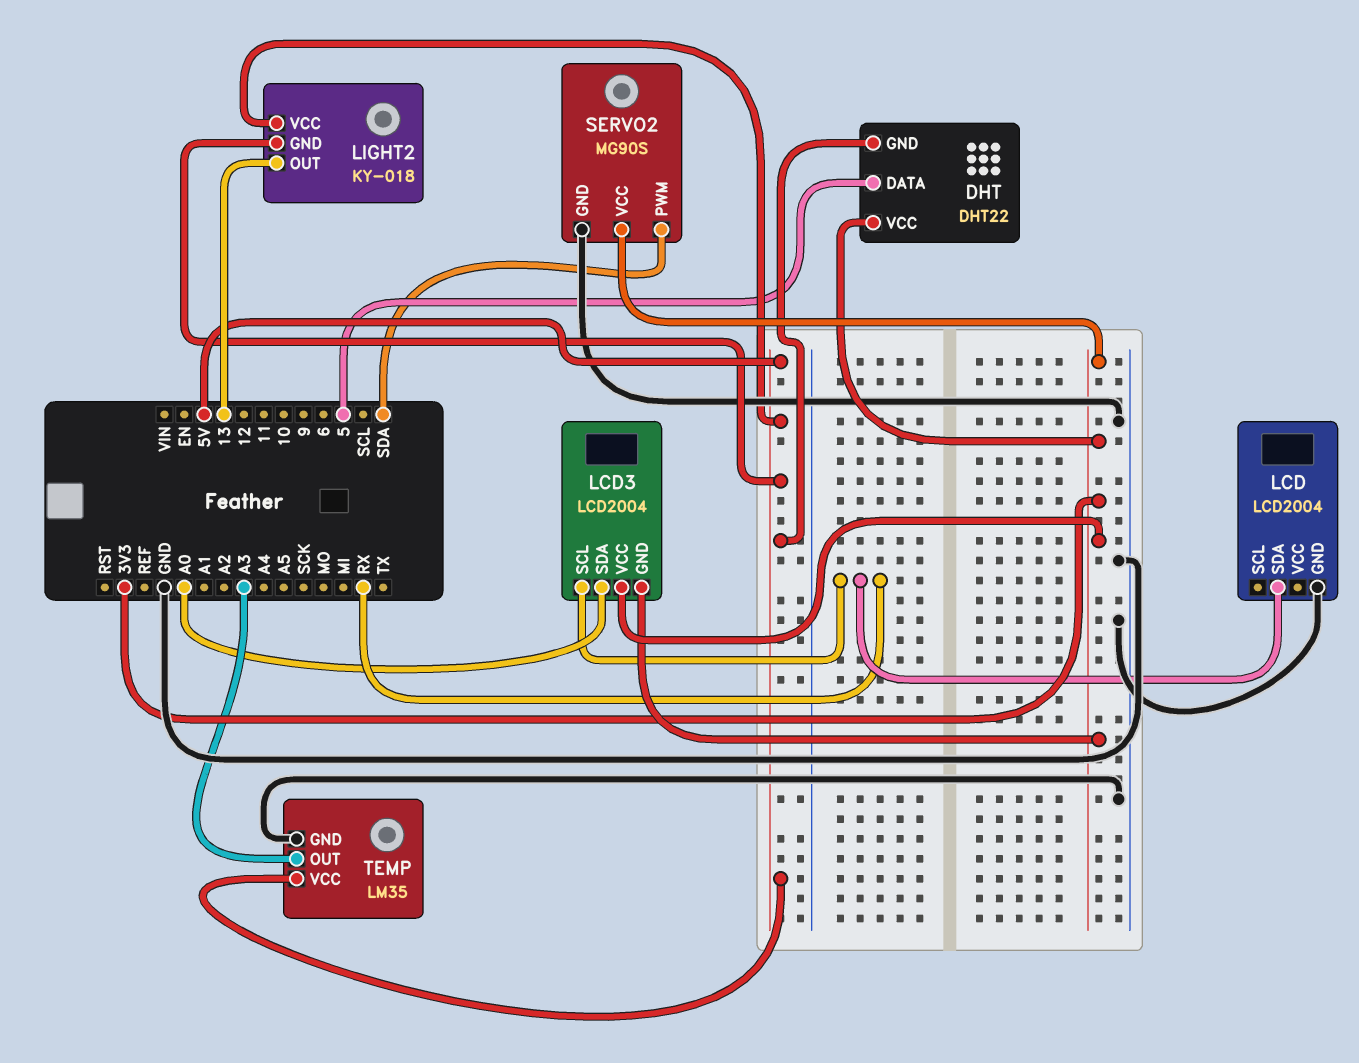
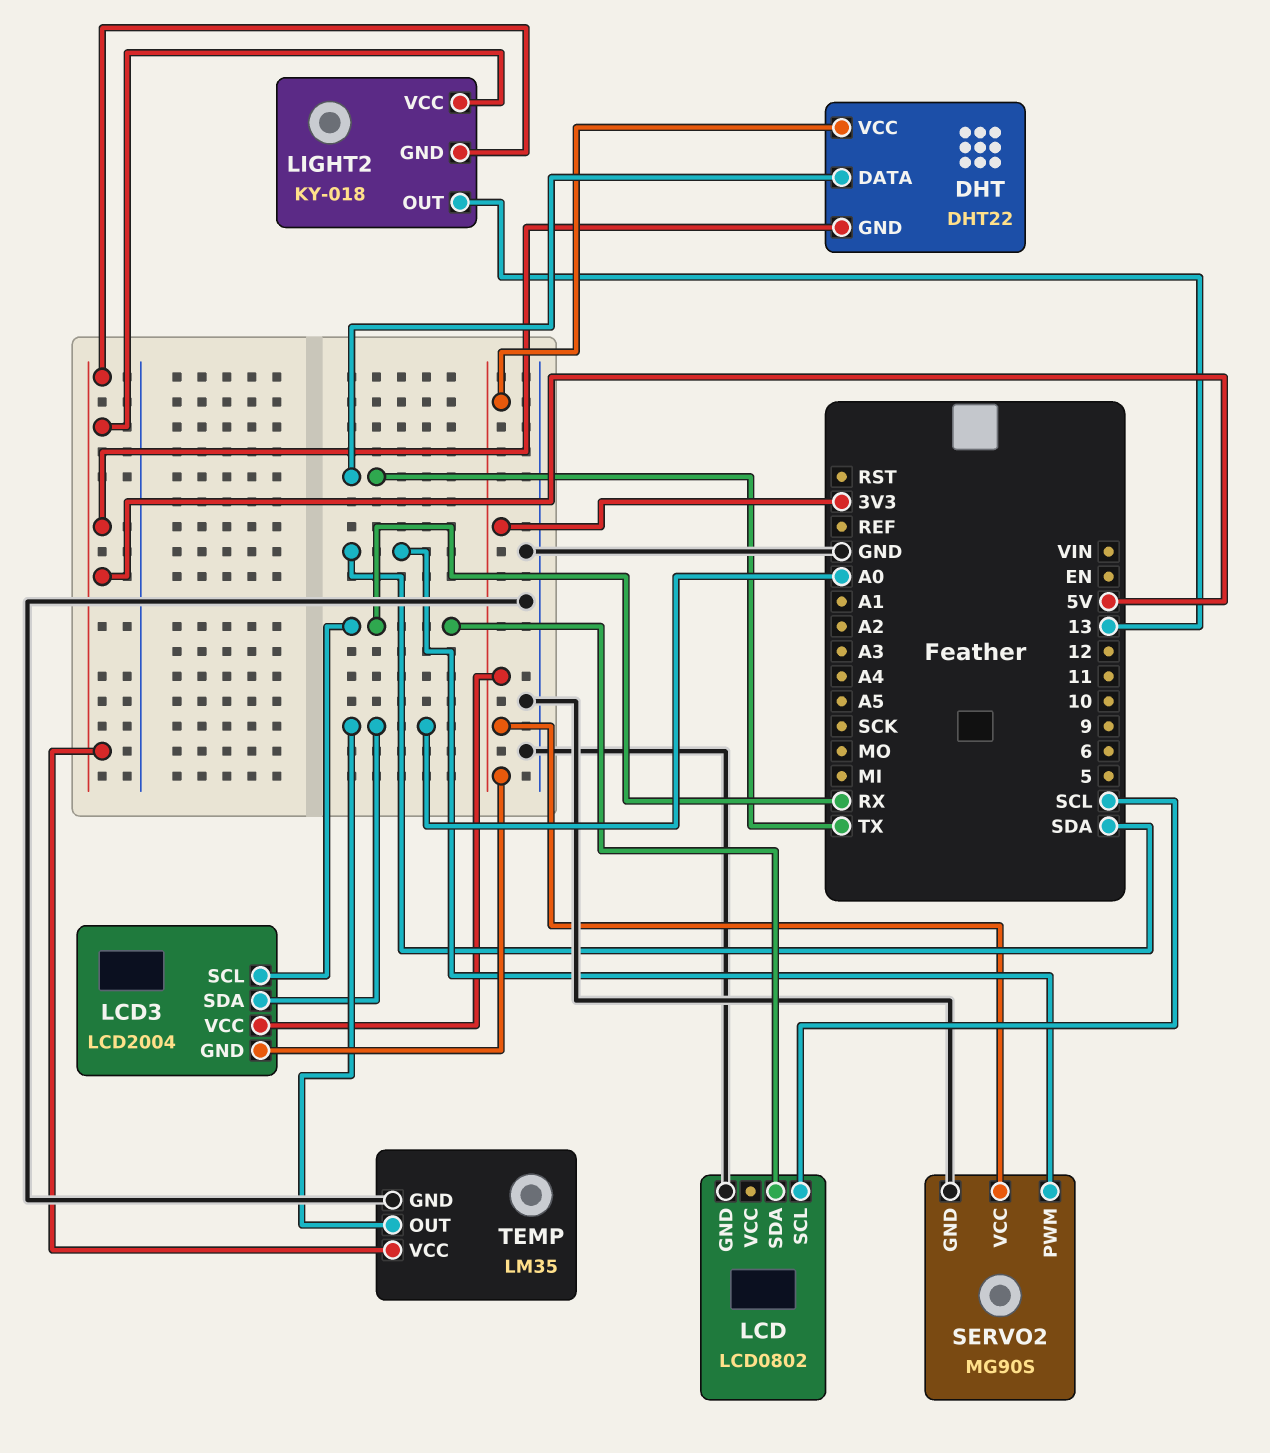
DHT pin DATA: 5 -> TX
LCD: LCD2004 -> LCD0802
LCD pin SCL: none -> SCL
TEMP pin OUT: A3 -> A0

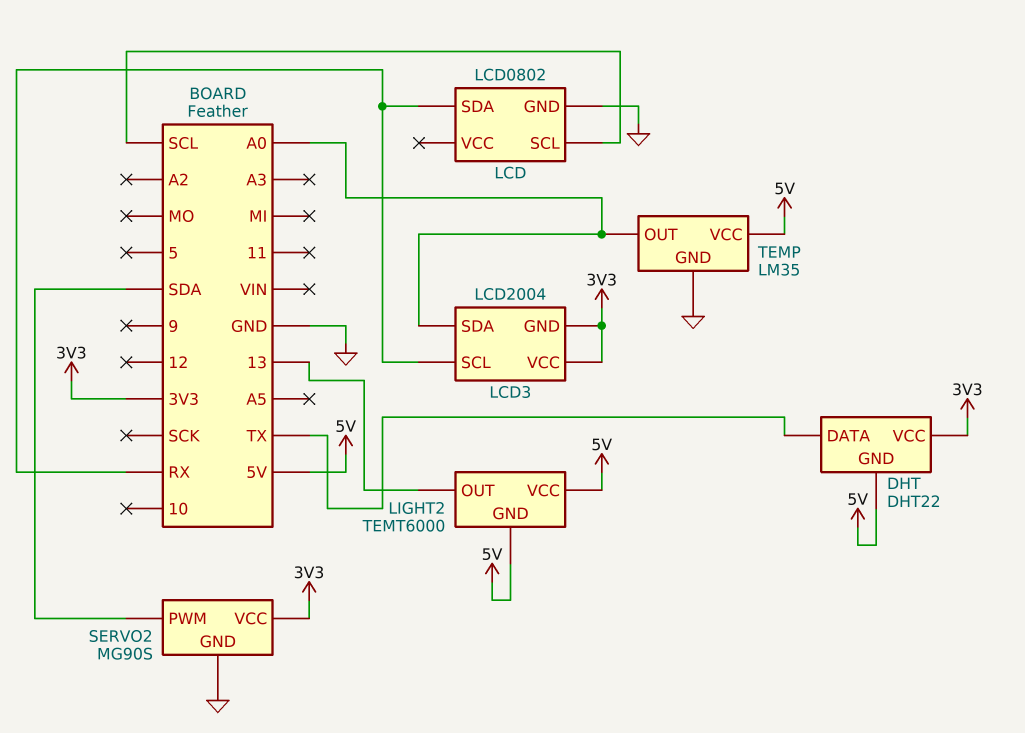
LIGHT2: KY-018 -> TEMT6000

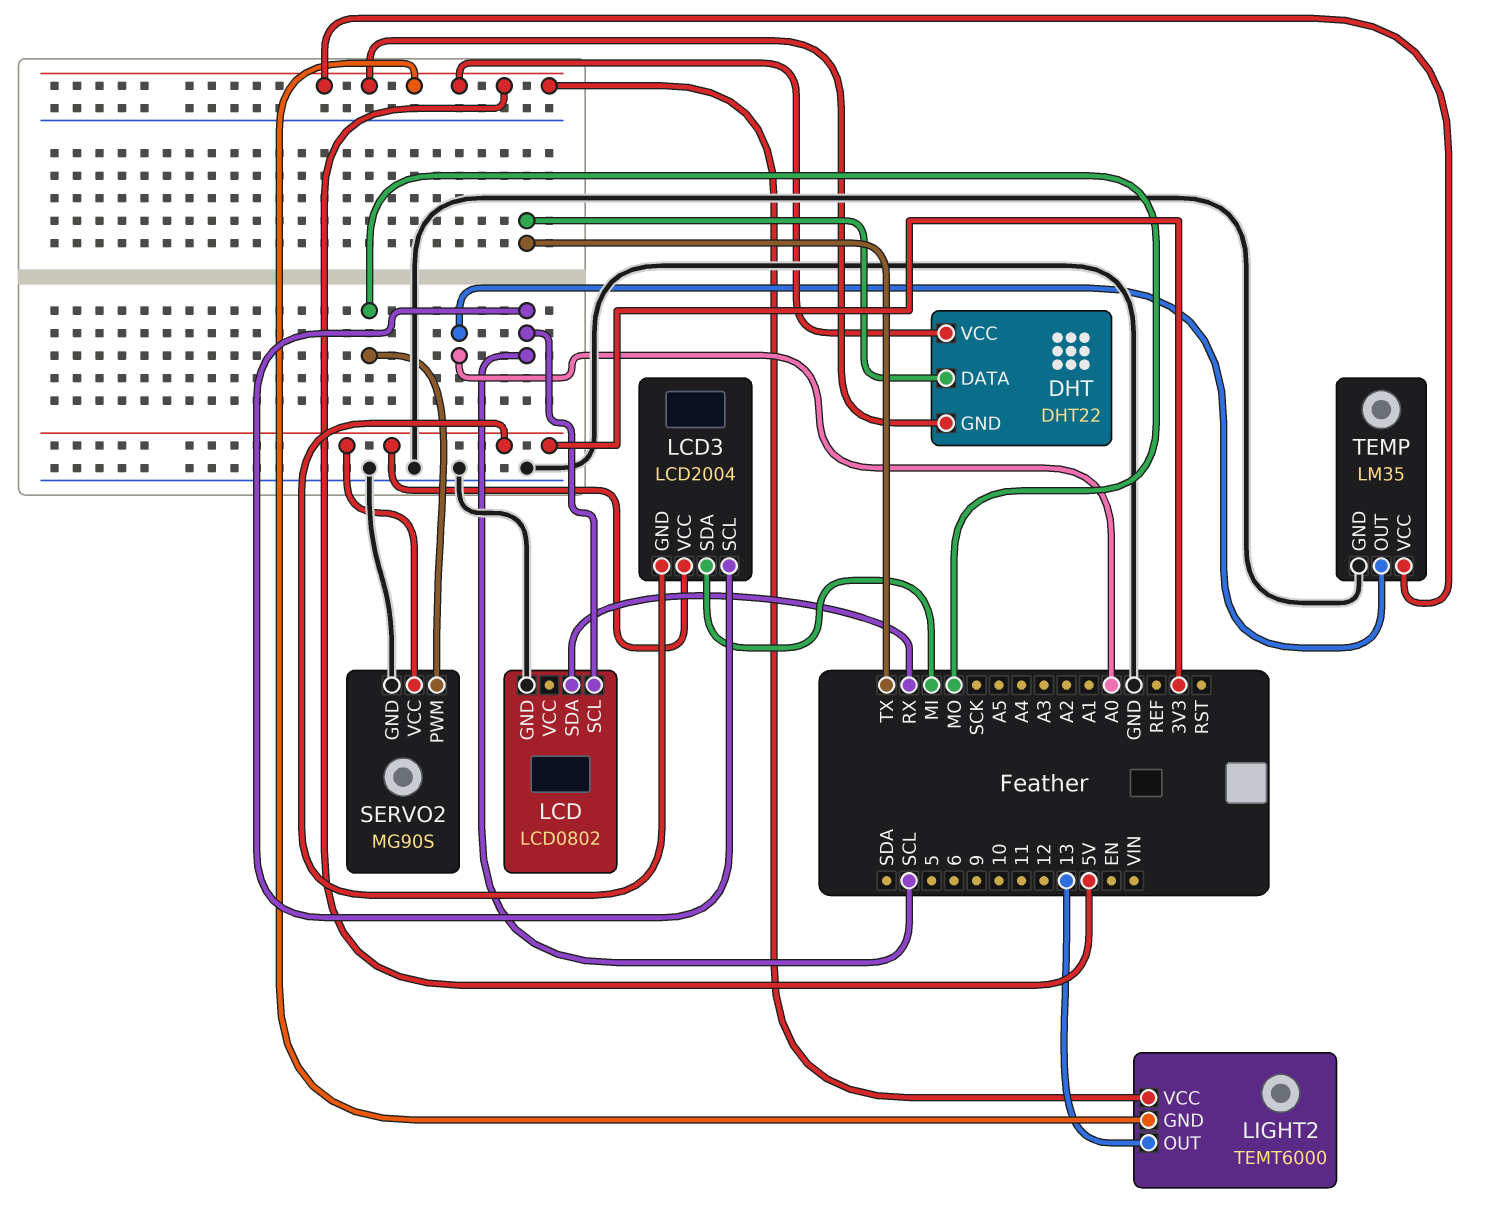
DHT pin VCC: 3V3 -> 5V
LCD3 pin SCL: RX -> SCL
LCD3 pin SDA: A0 -> MI
SERVO2 pin PWM: SDA -> MO

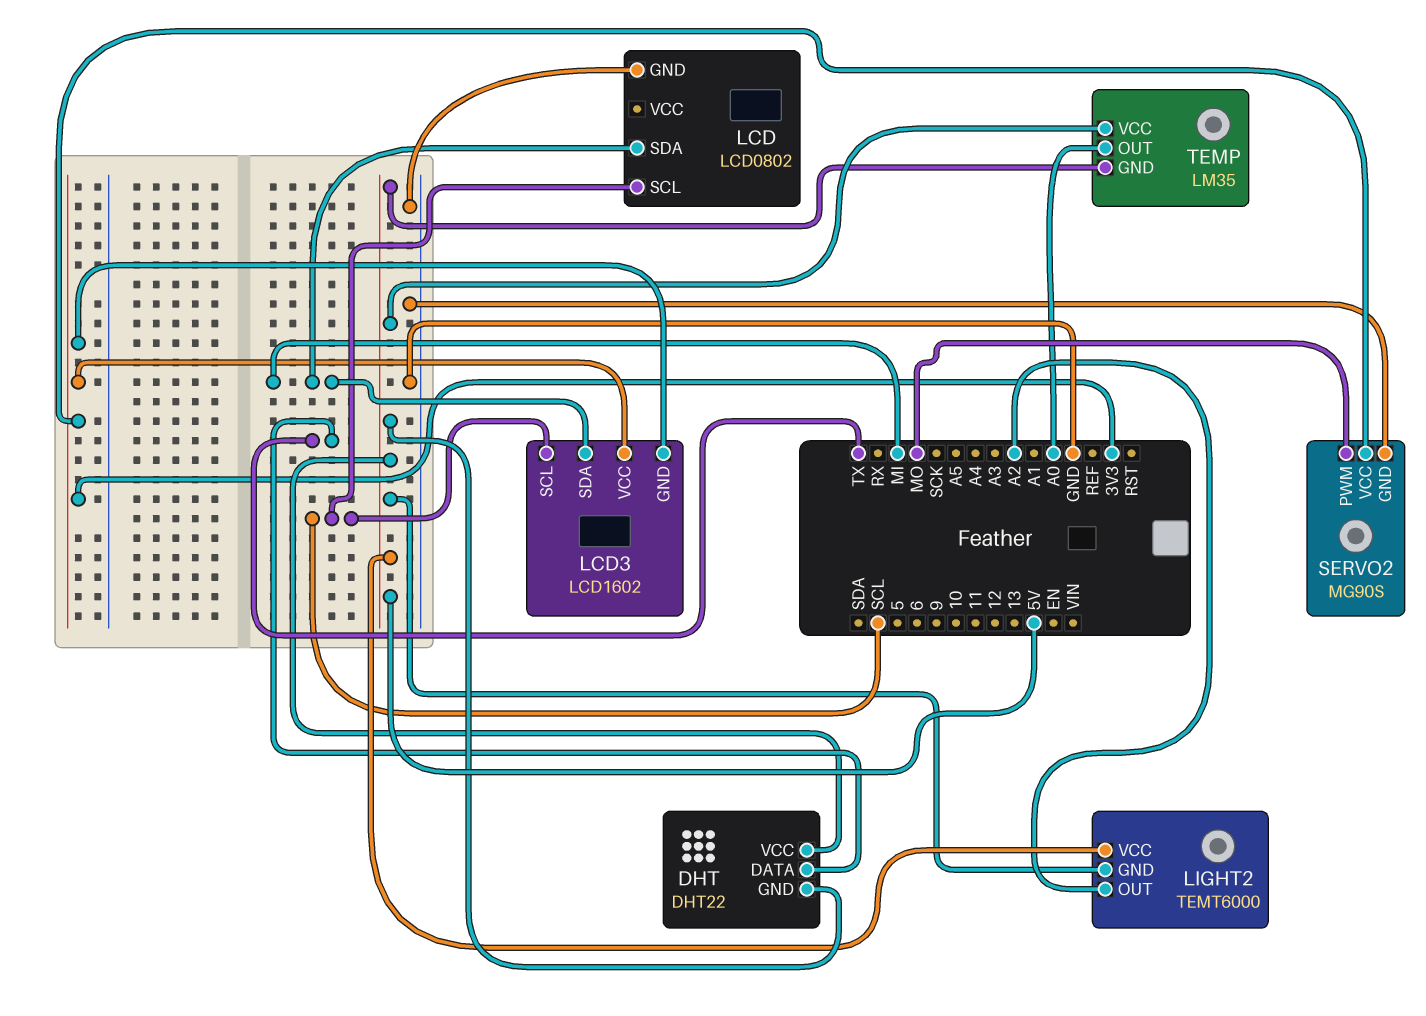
LCD pin SDA: RX -> MI
LCD3: LCD2004 -> LCD1602
LIGHT2 pin OUT: 13 -> A2
TEMP pin GND: GND -> 5V

